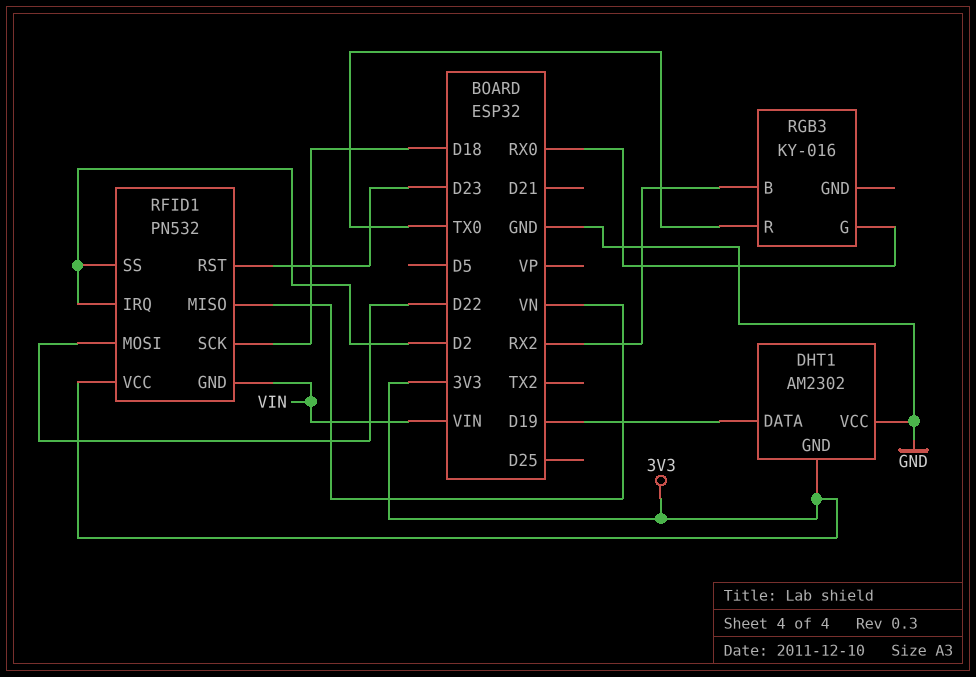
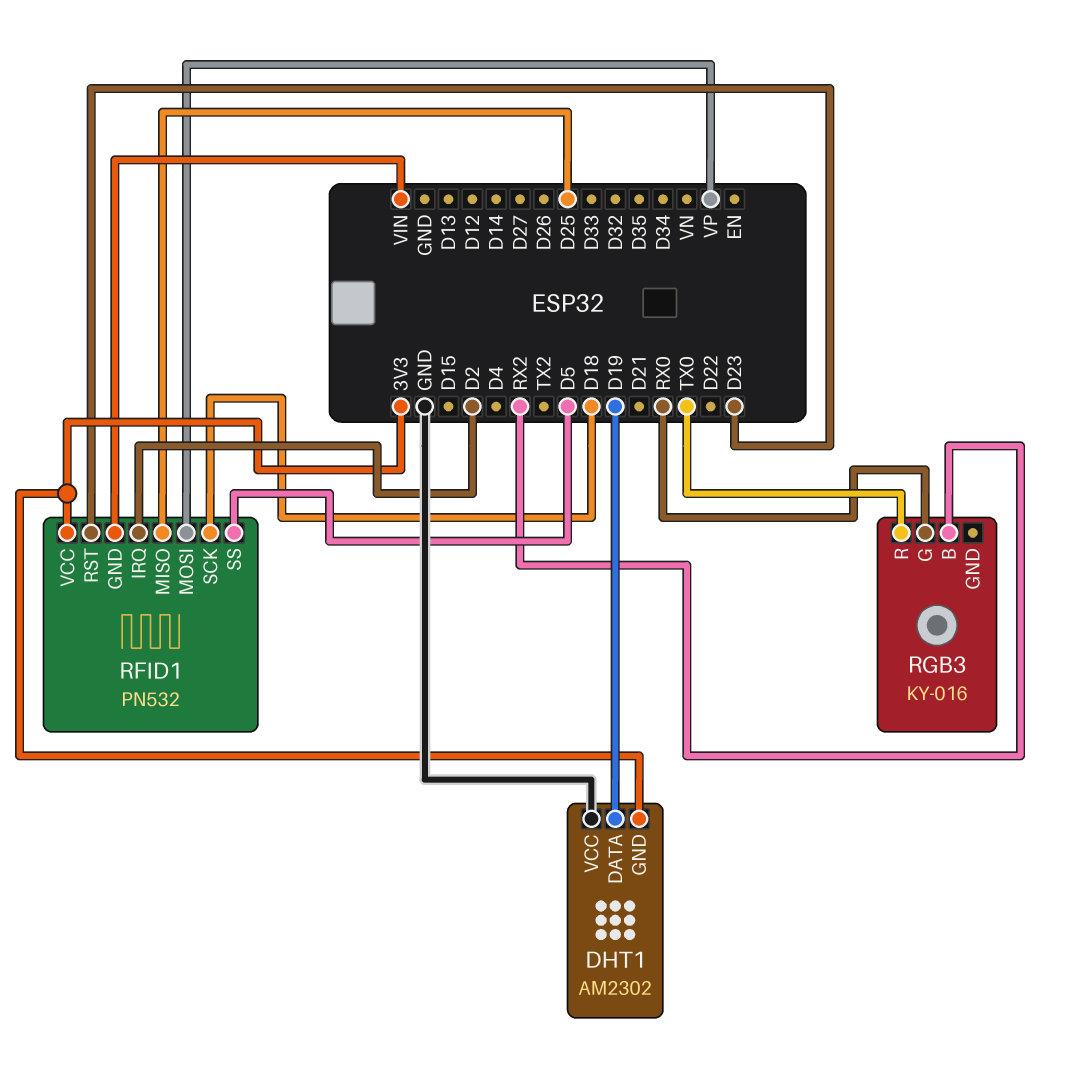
RFID1 pin MISO: VN -> D25
RFID1 pin MOSI: D22 -> VP
RFID1 pin SS: D2 -> D5

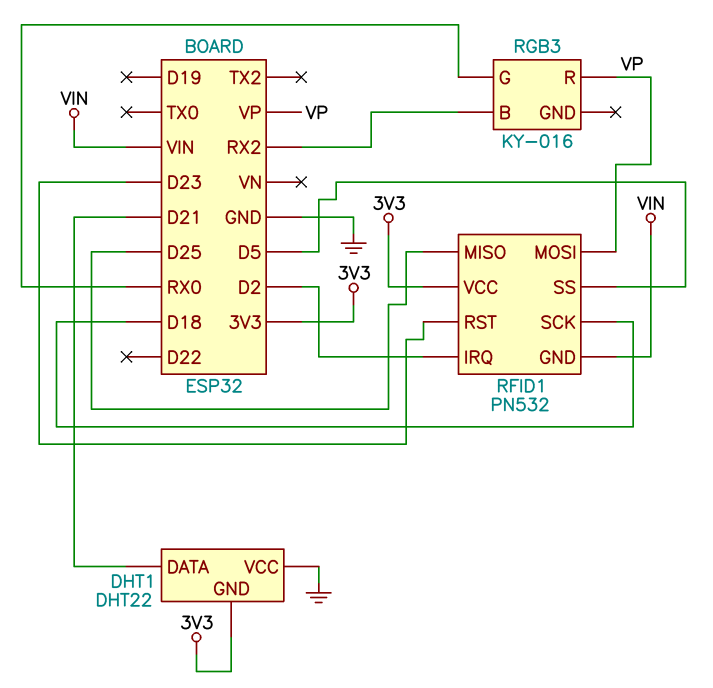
DHT1: AM2302 -> DHT22
DHT1 pin DATA: D19 -> D21
RGB3 pin R: TX0 -> VP

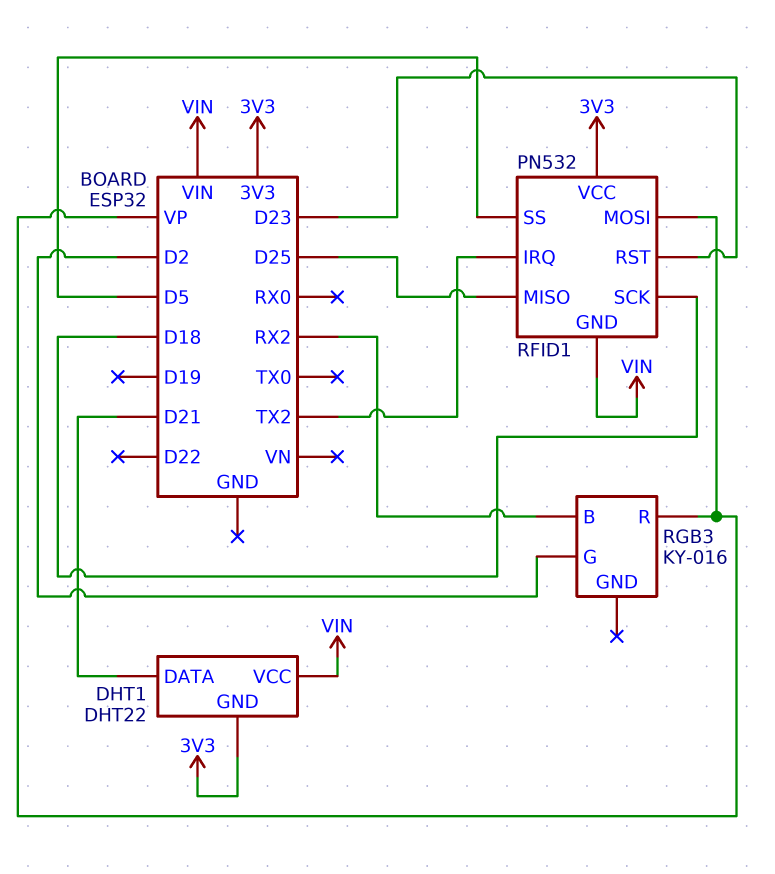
DHT1 pin VCC: GND -> VIN
RFID1 pin IRQ: D2 -> TX2
RGB3 pin G: RX0 -> D2

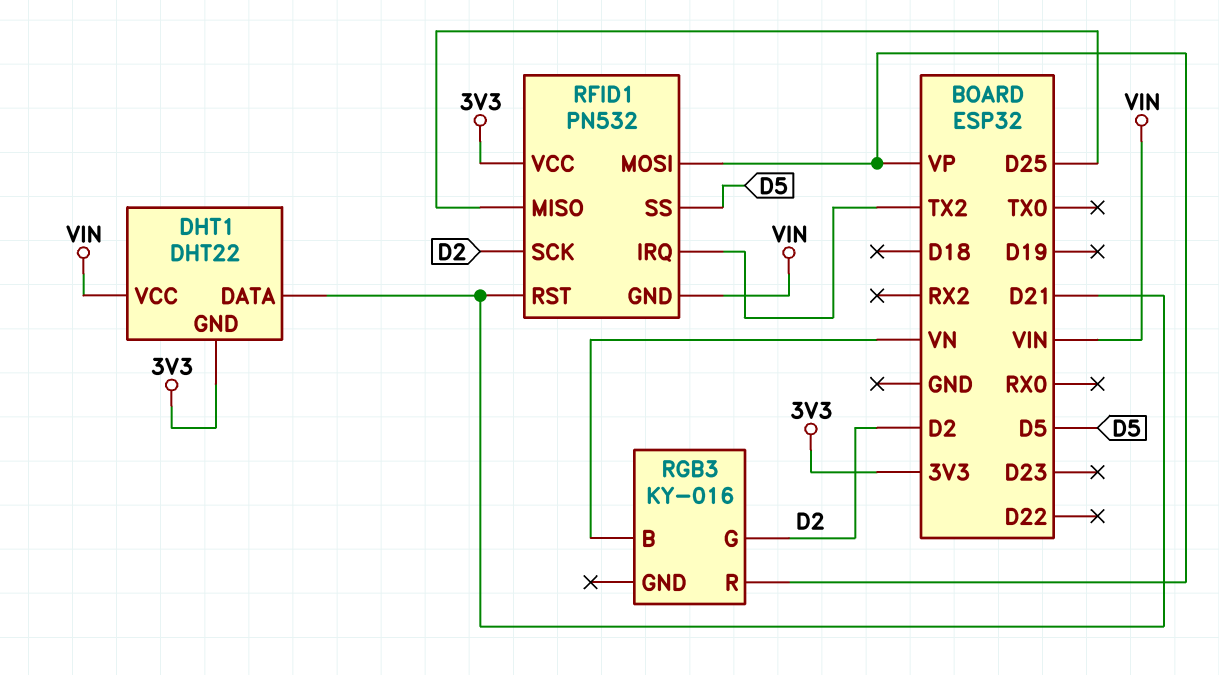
RFID1 pin RST: D23 -> D21
RFID1 pin SCK: D18 -> D2
RGB3 pin B: RX2 -> VN

